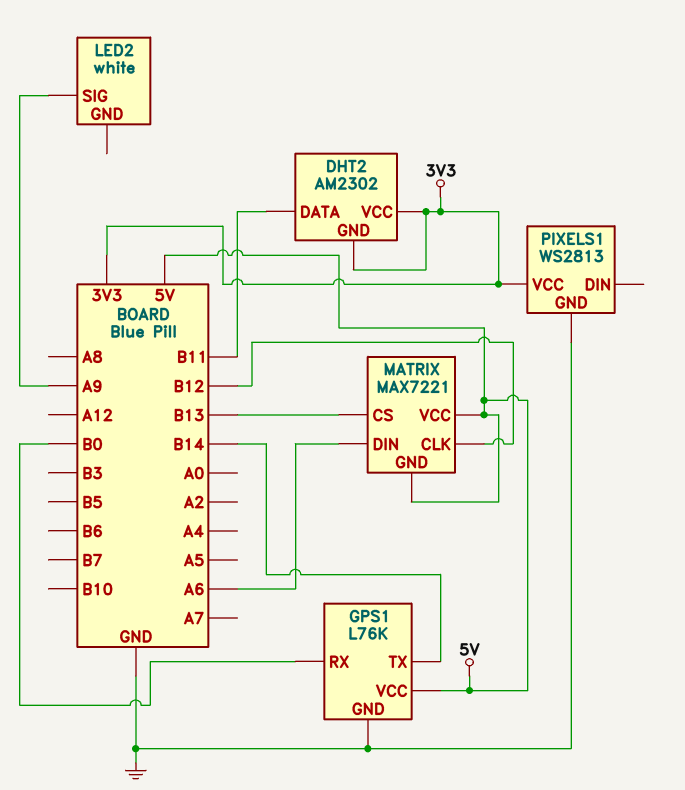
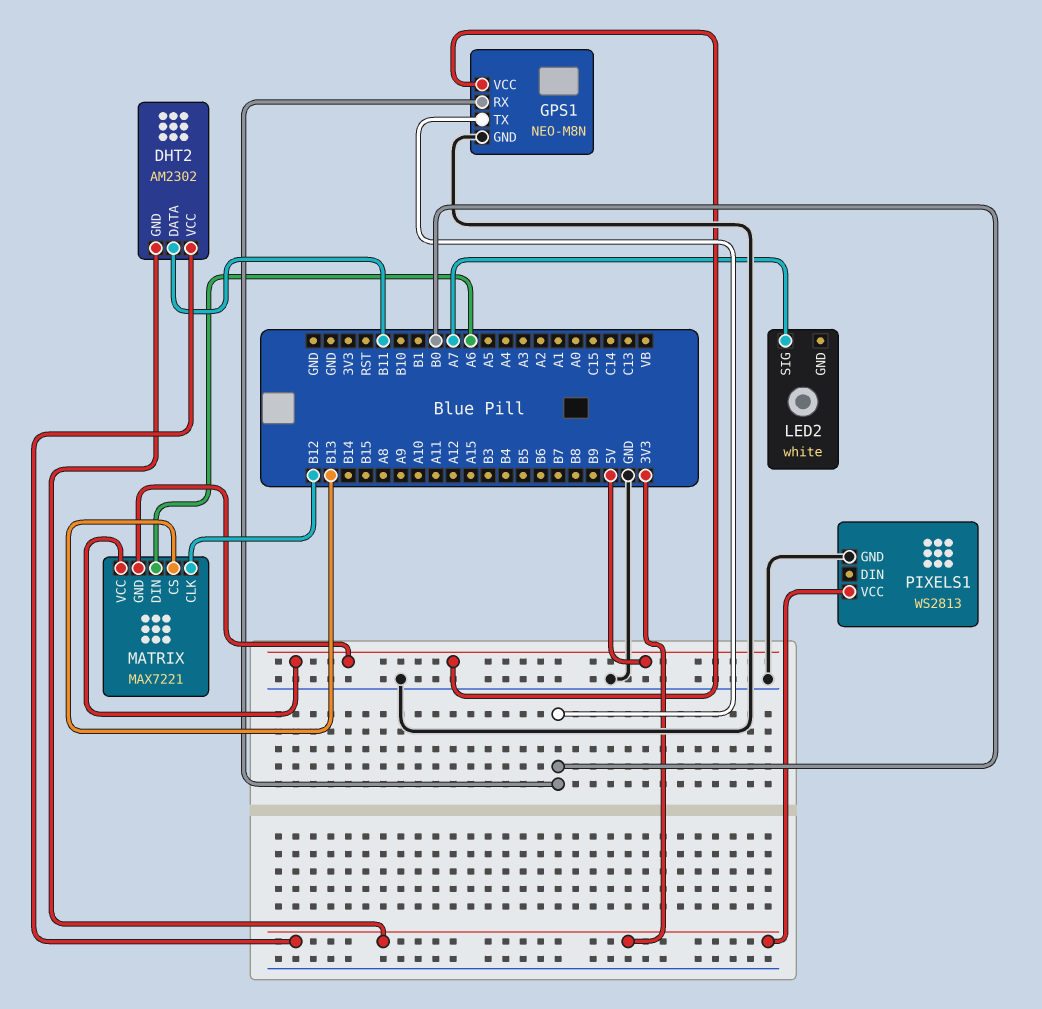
GPS1: L76K -> NEO-M8N
GPS1 pin TX: B14 -> B0
LED2 pin SIG: A9 -> A7

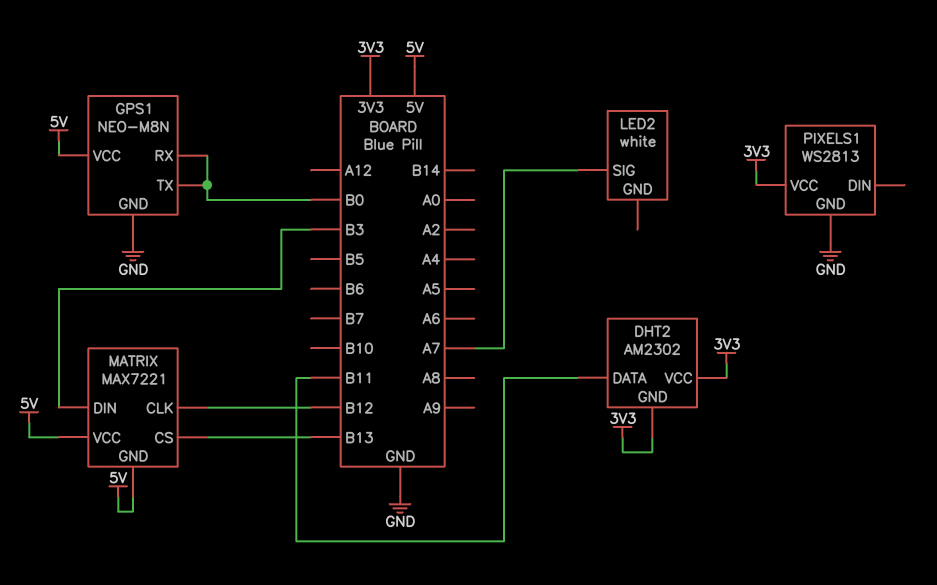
MATRIX pin DIN: A6 -> B3

